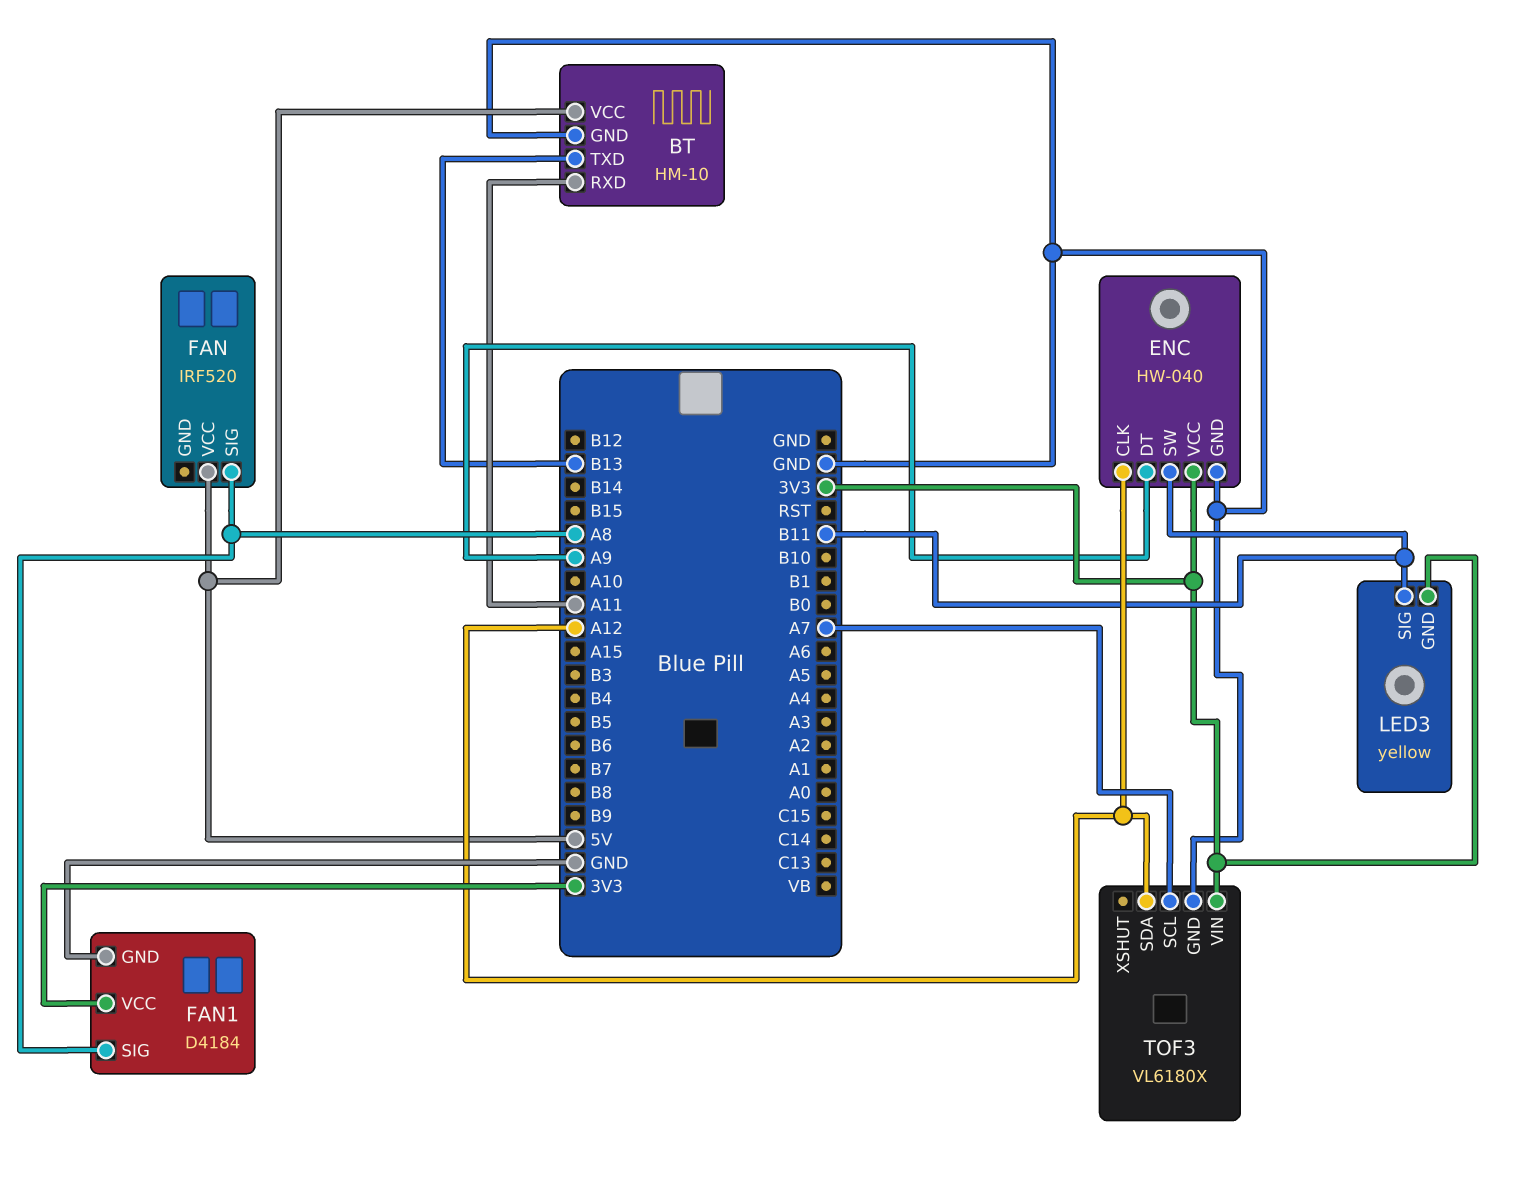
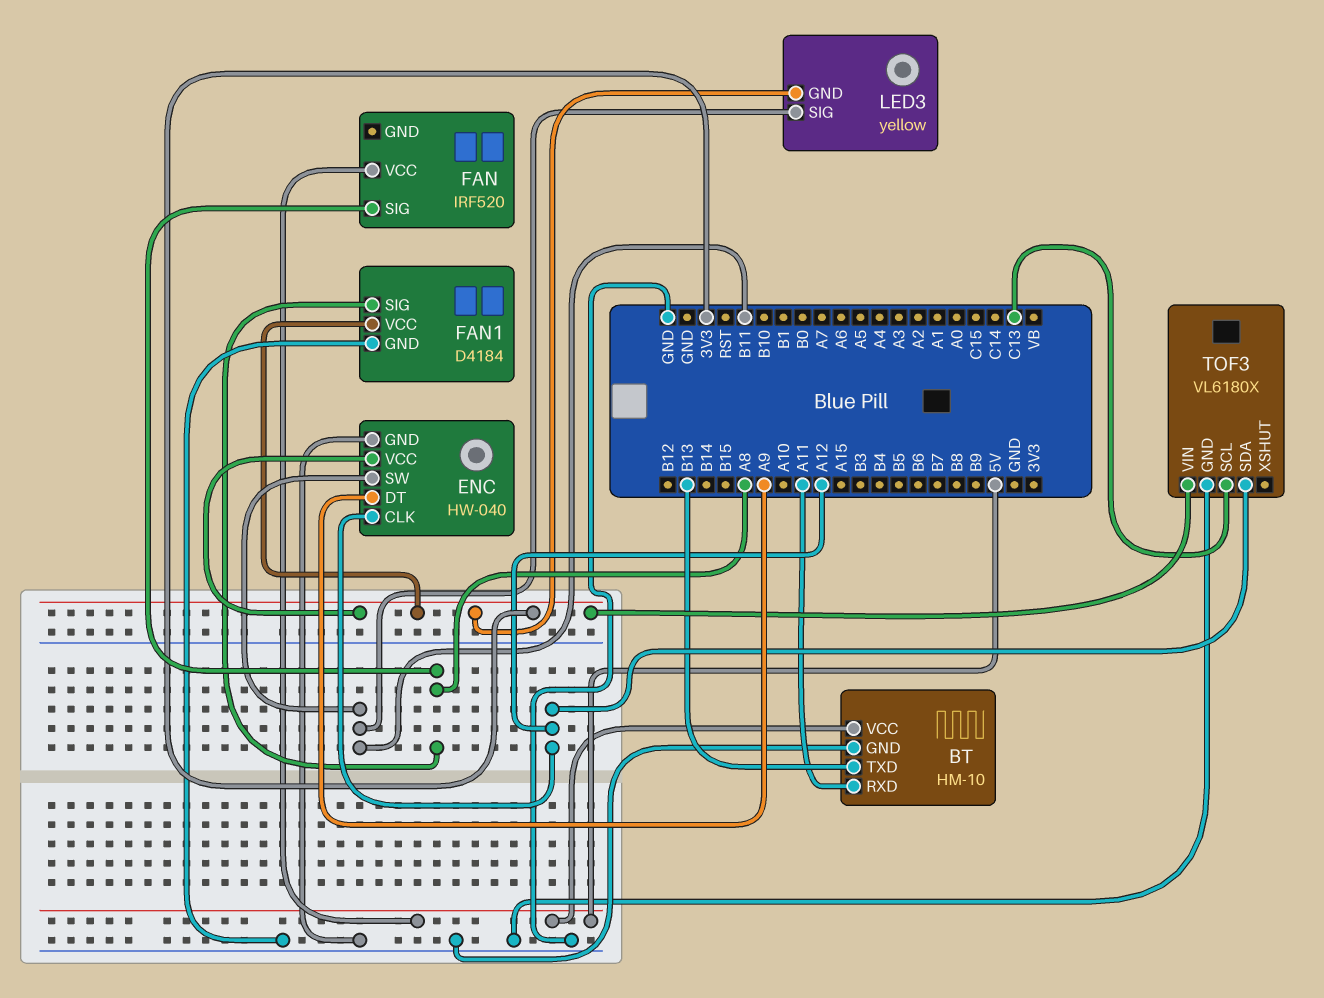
TOF3 pin SCL: A7 -> C13

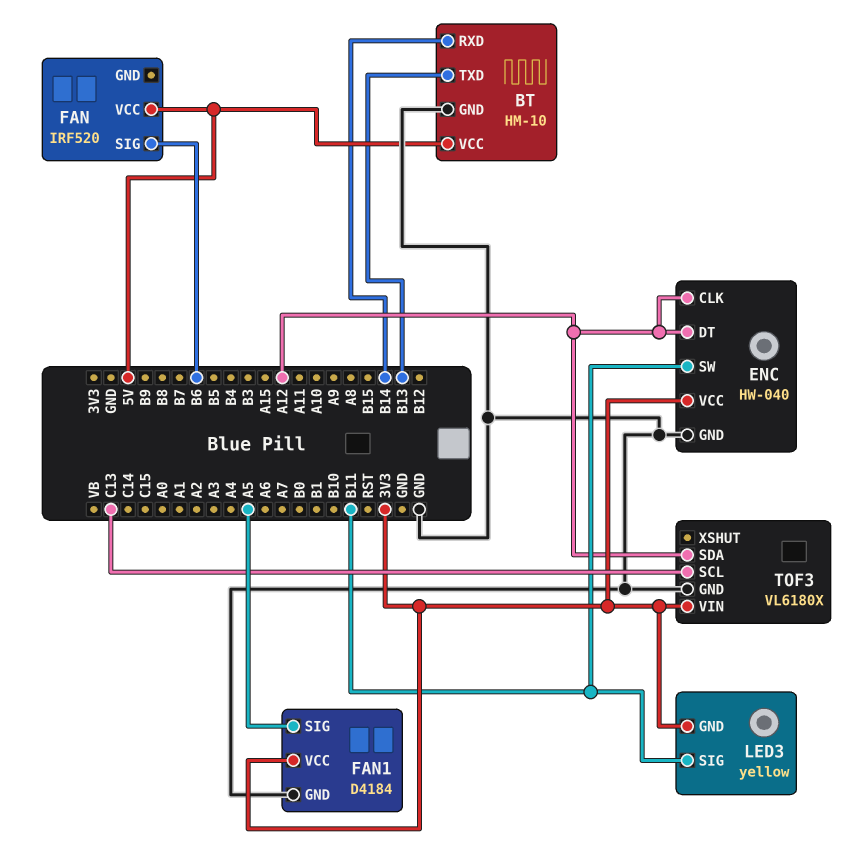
BT pin RXD: A11 -> B14
ENC pin DT: A9 -> A12
FAN pin SIG: A8 -> B6
FAN1 pin SIG: A8 -> A5

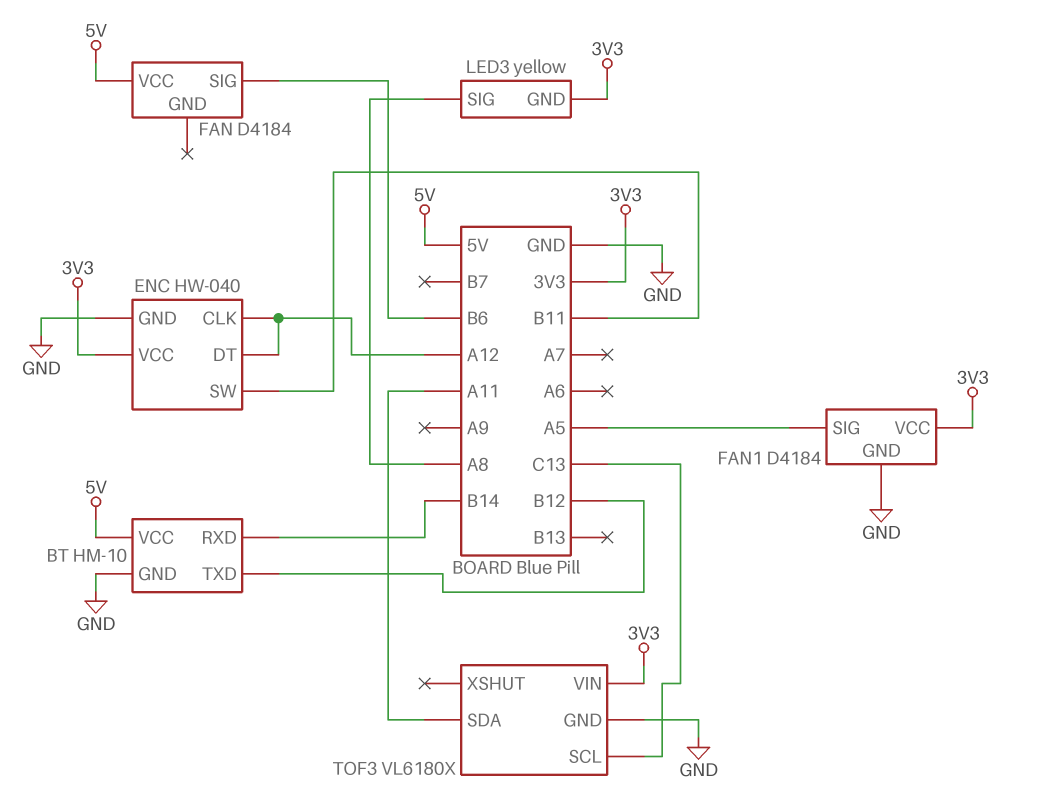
BT pin TXD: B13 -> B12
FAN: IRF520 -> D4184
LED3 pin SIG: B11 -> A8
TOF3 pin SDA: A12 -> A11

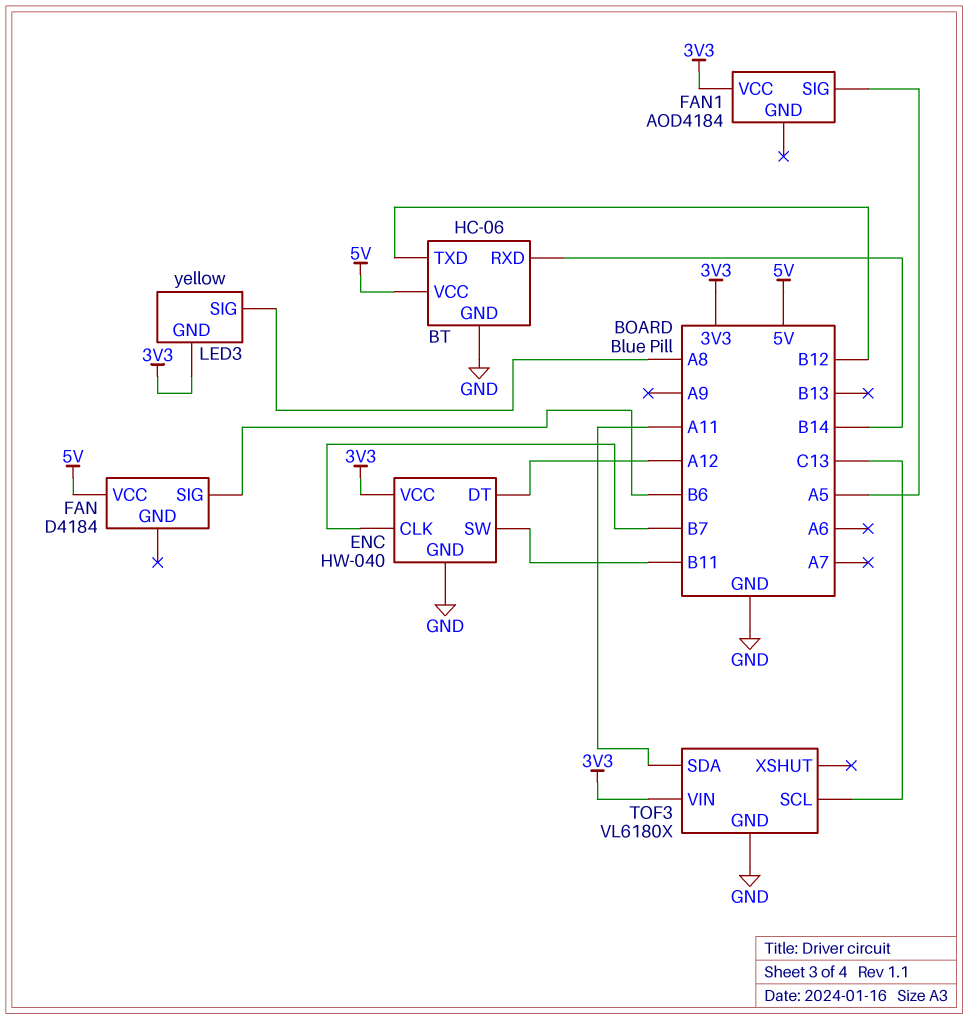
BT: HM-10 -> HC-06
ENC pin CLK: A12 -> B7
FAN1: D4184 -> AOD4184
FAN1 pin GND: GND -> none

